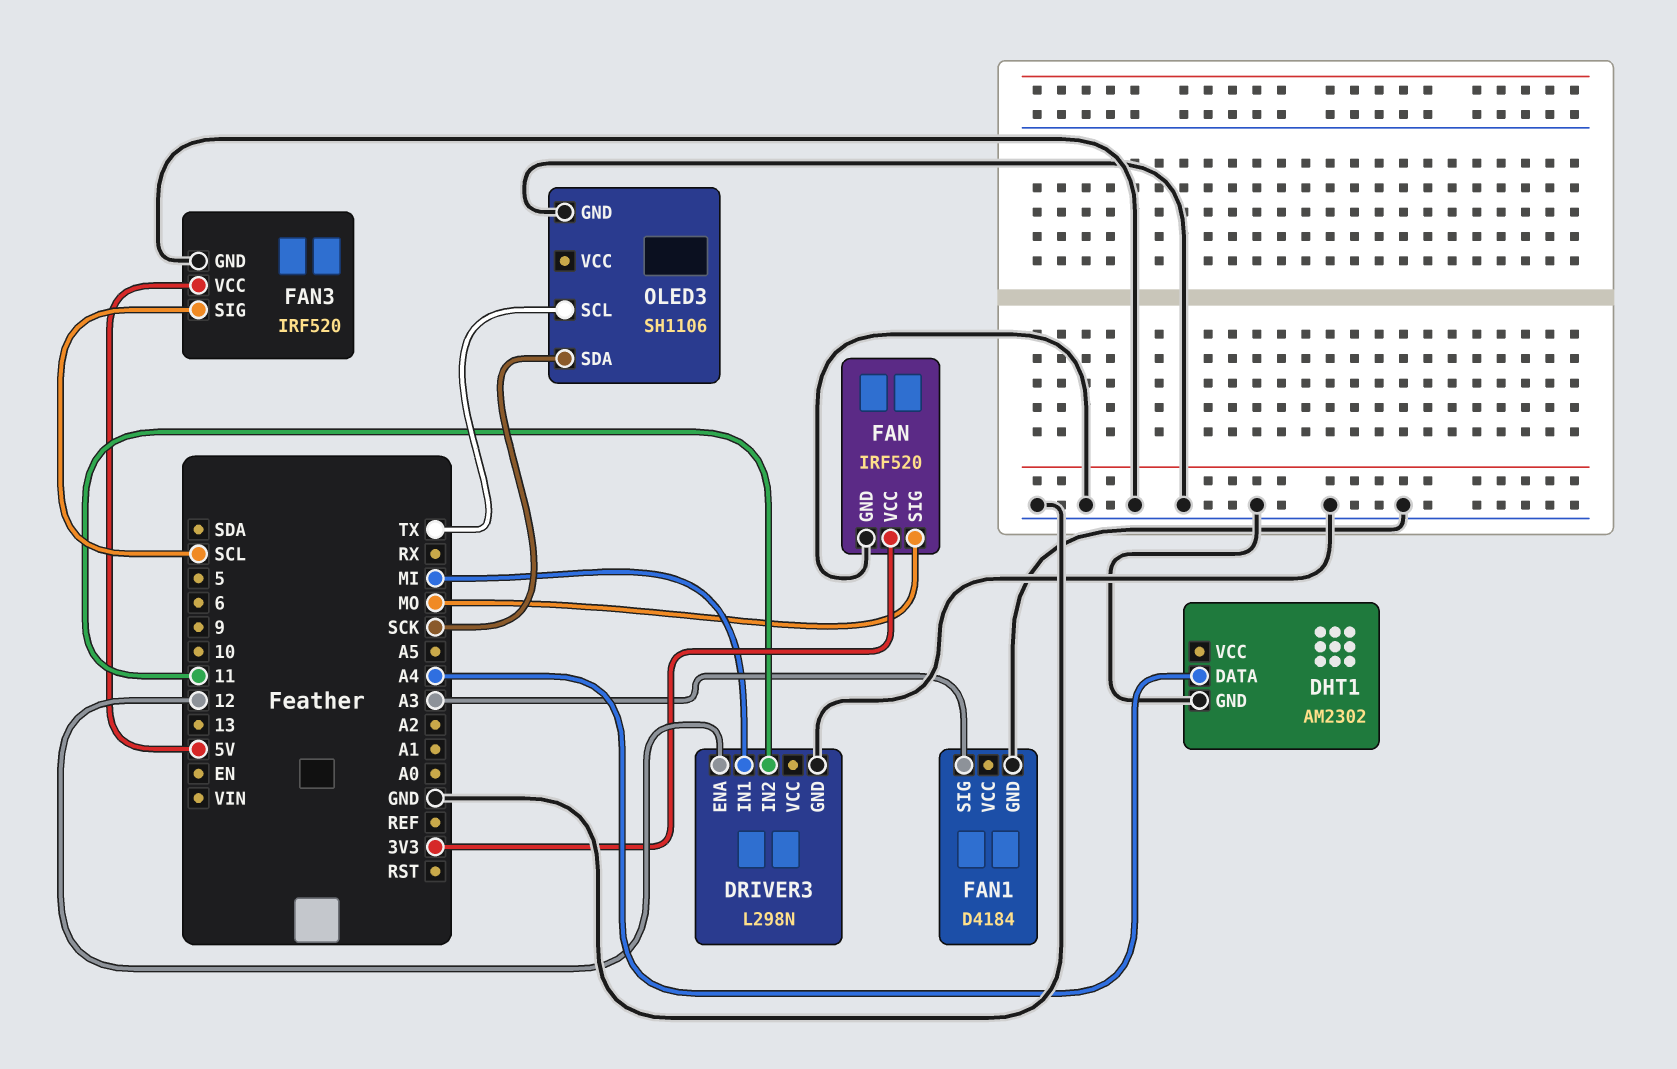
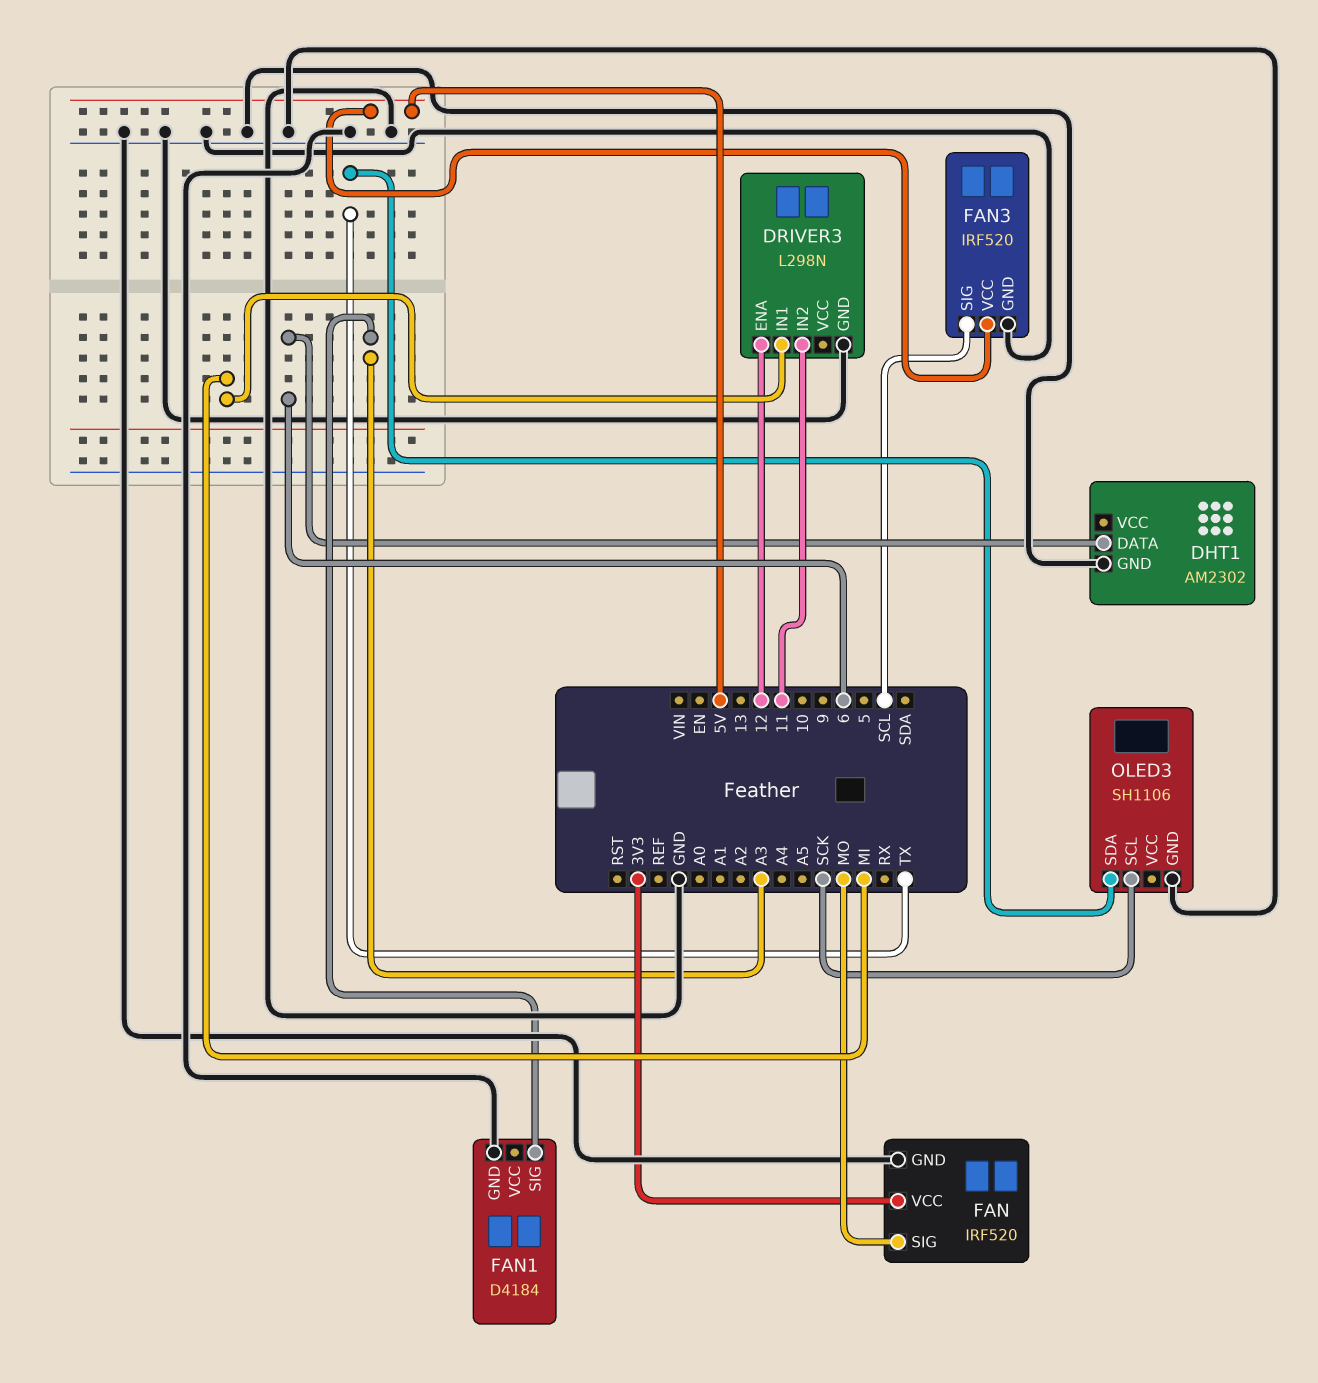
DHT1 pin DATA: A4 -> 6
OLED3 pin SCL: TX -> SCK
OLED3 pin SDA: SCK -> TX

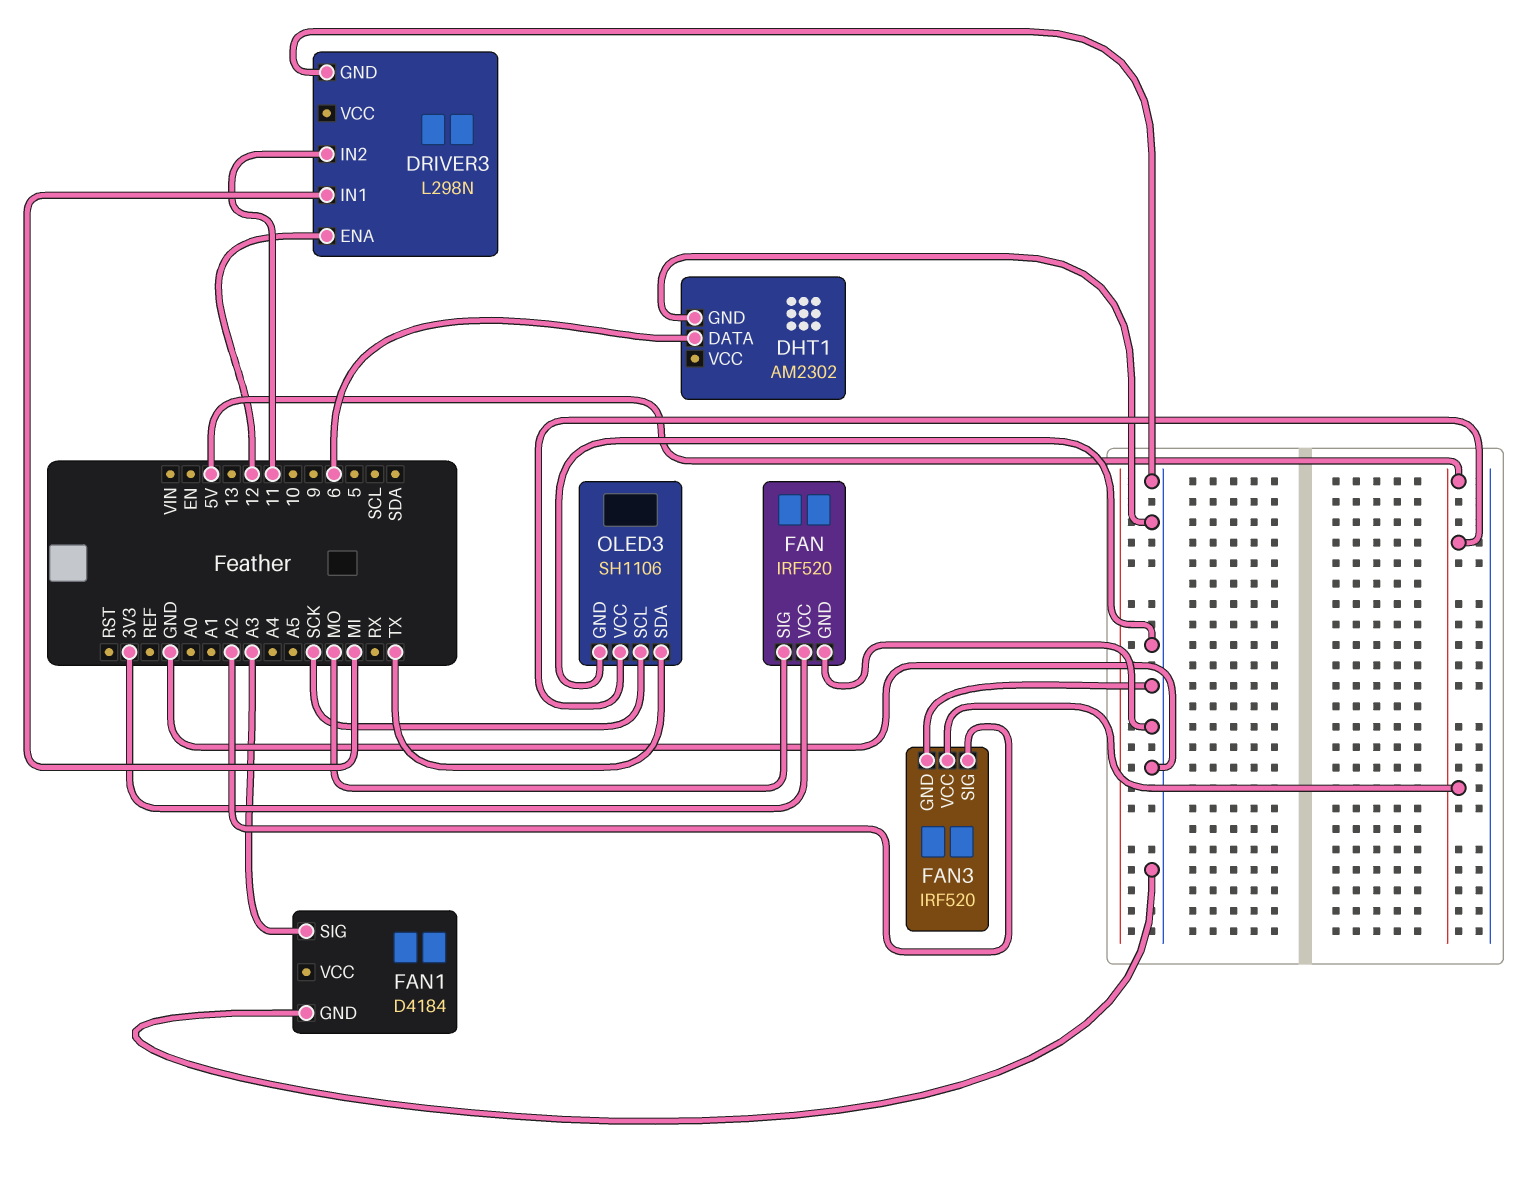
FAN3 pin SIG: SCL -> A2
OLED3 pin VCC: none -> 5V

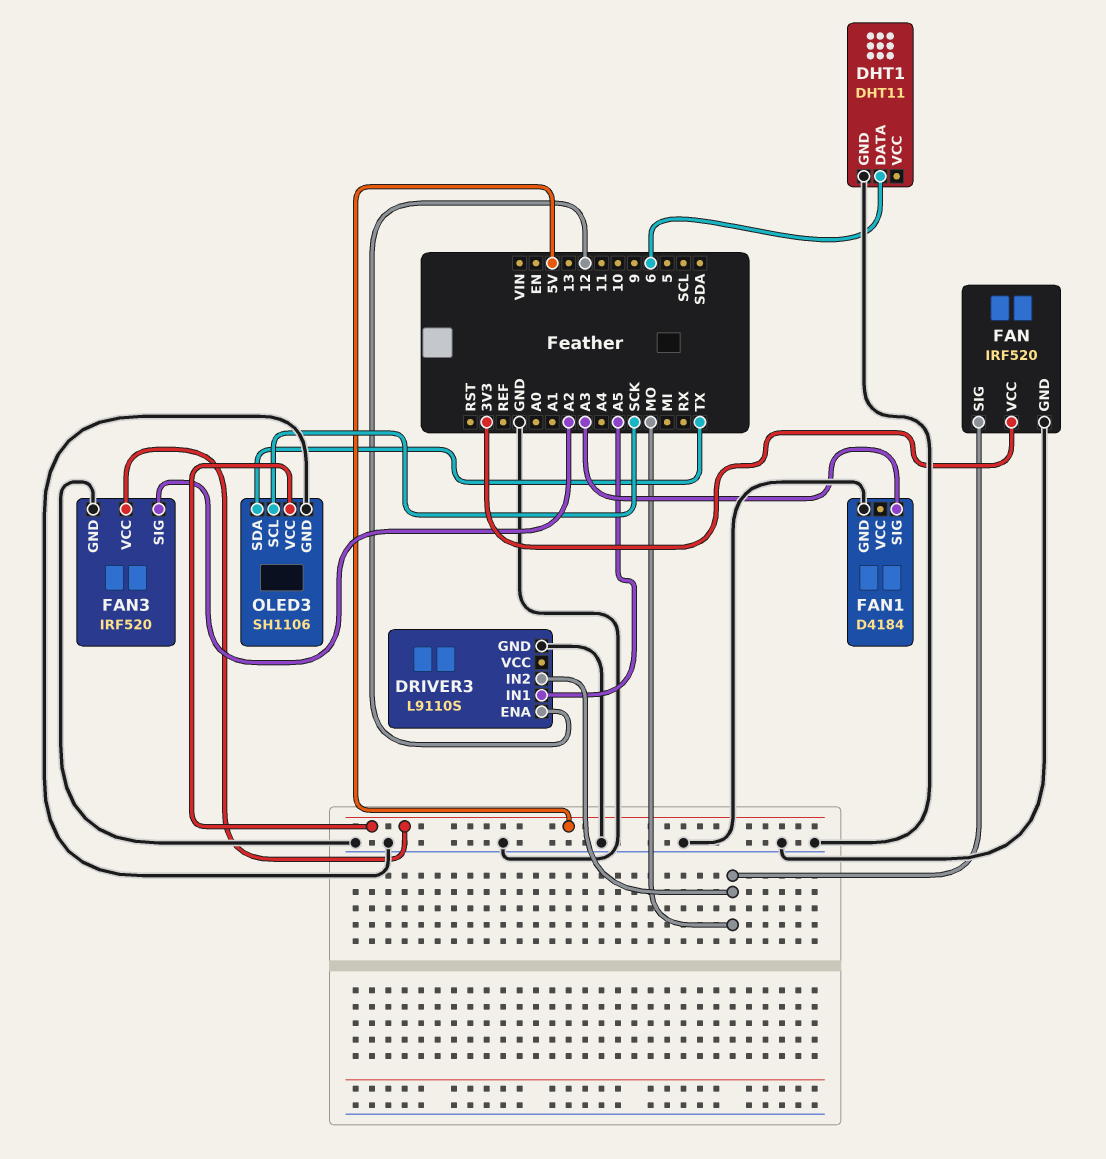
DHT1: AM2302 -> DHT11
DRIVER3: L298N -> L9110S
DRIVER3 pin IN1: MI -> A5
DRIVER3 pin IN2: 11 -> MO

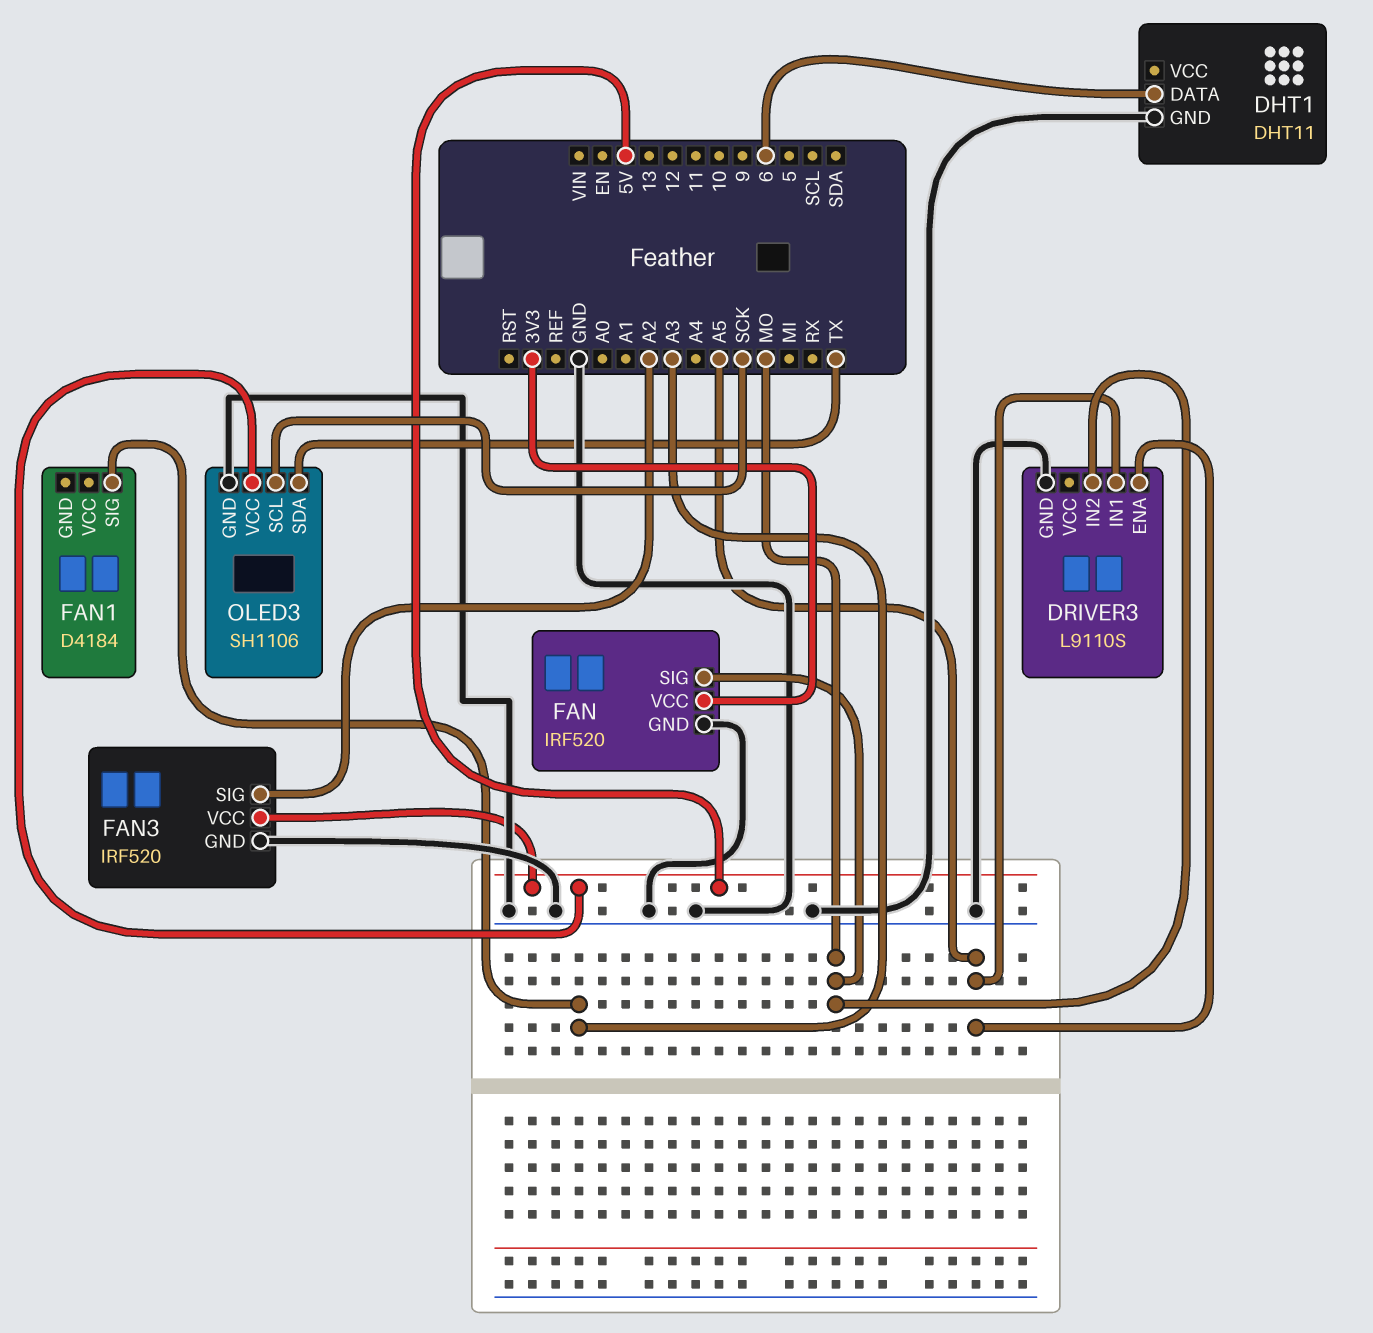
DRIVER3 pin ENA: 12 -> A5
FAN1 pin GND: GND -> none

